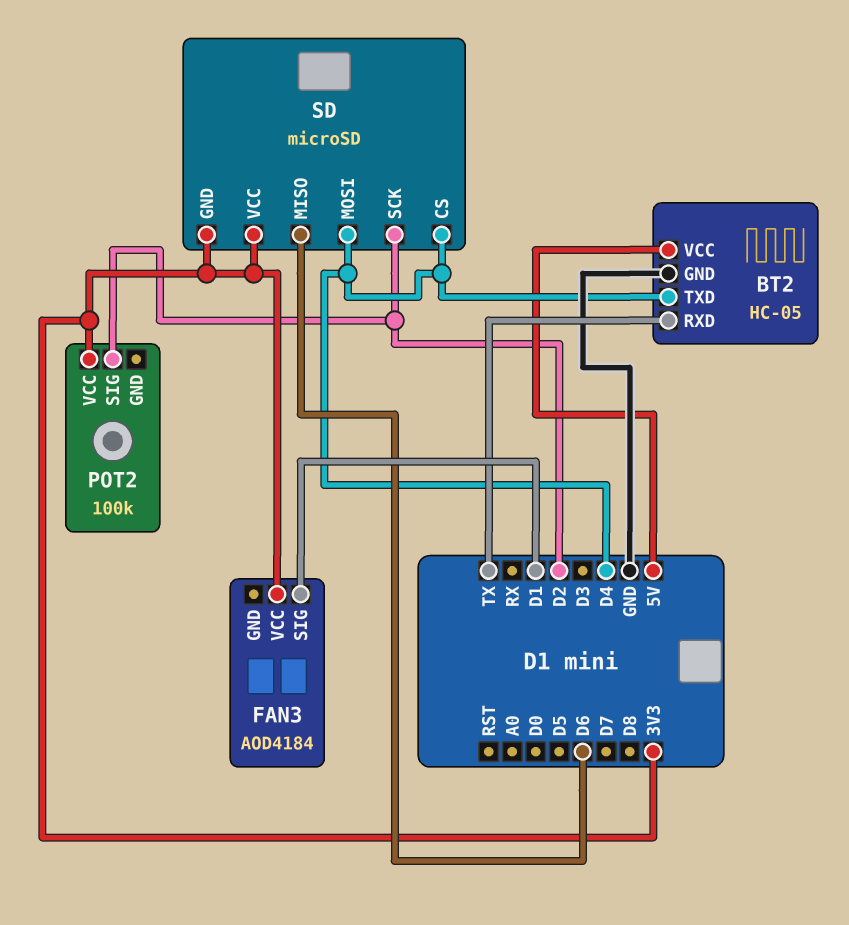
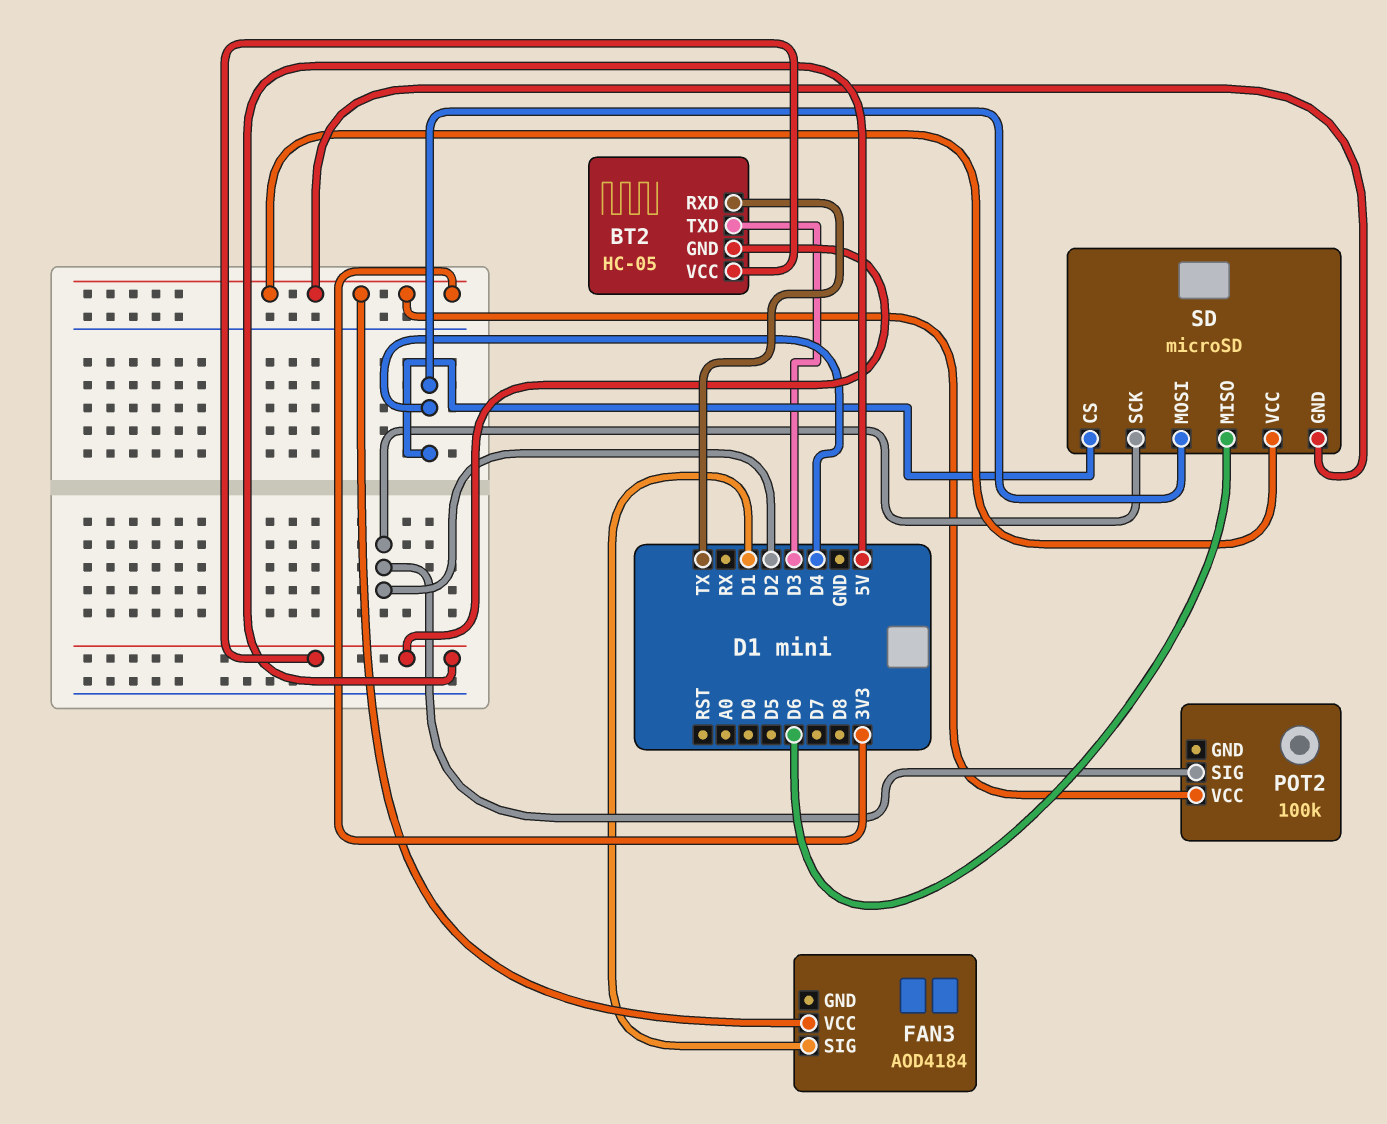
BT2 pin GND: GND -> 5V
BT2 pin TXD: D4 -> D3

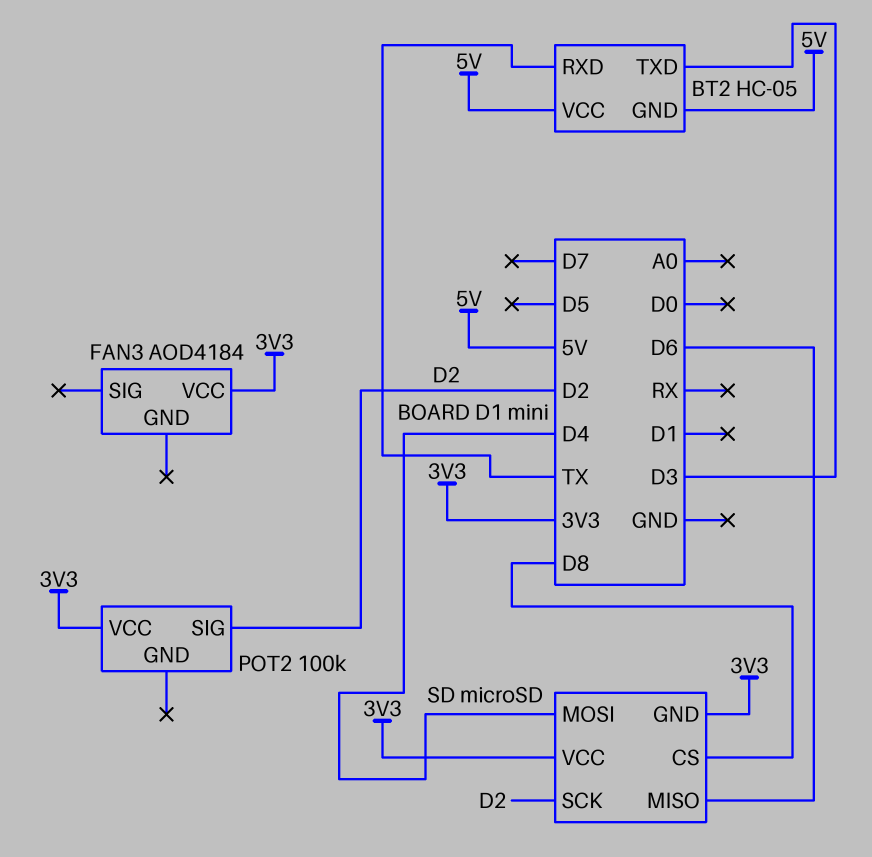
FAN3 pin SIG: D1 -> none
SD pin CS: D4 -> D8

